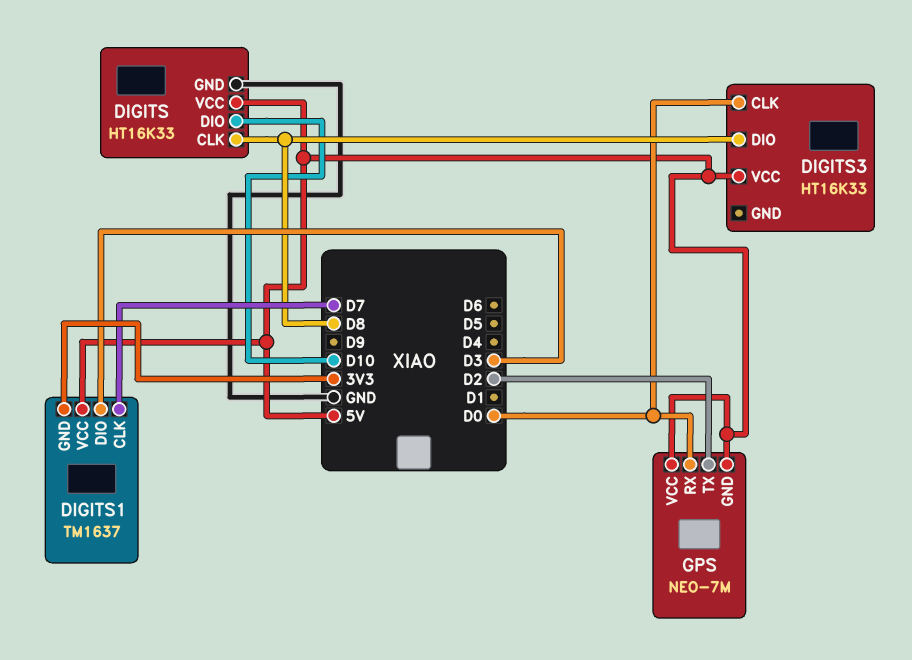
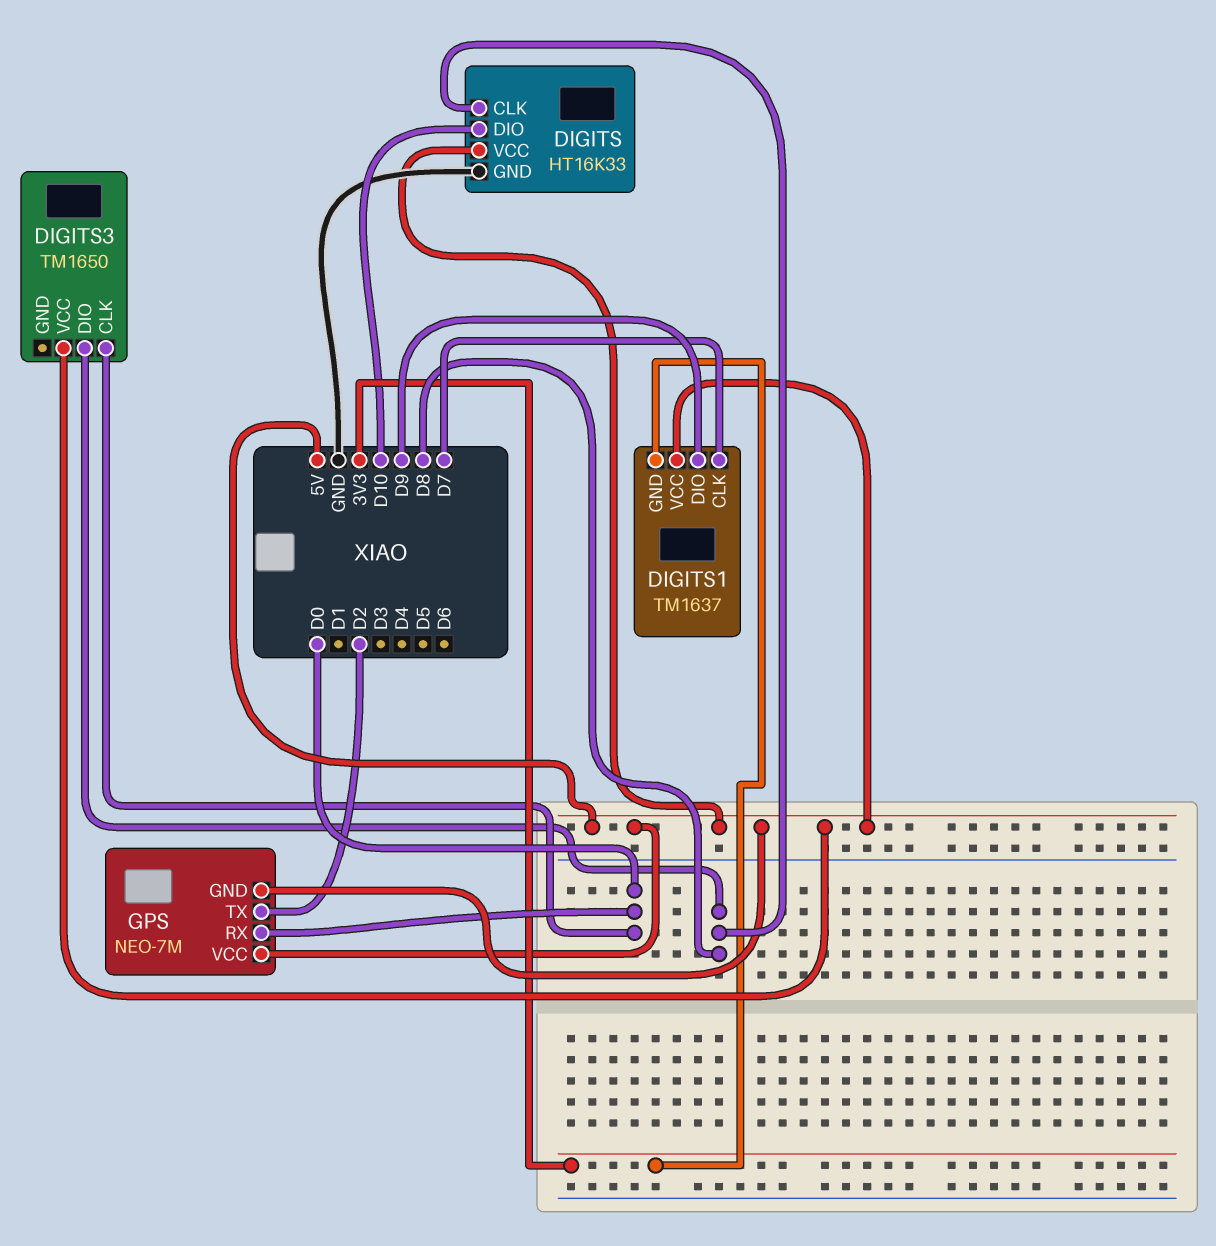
DIGITS1 pin DIO: D3 -> D9
DIGITS3: HT16K33 -> TM1650

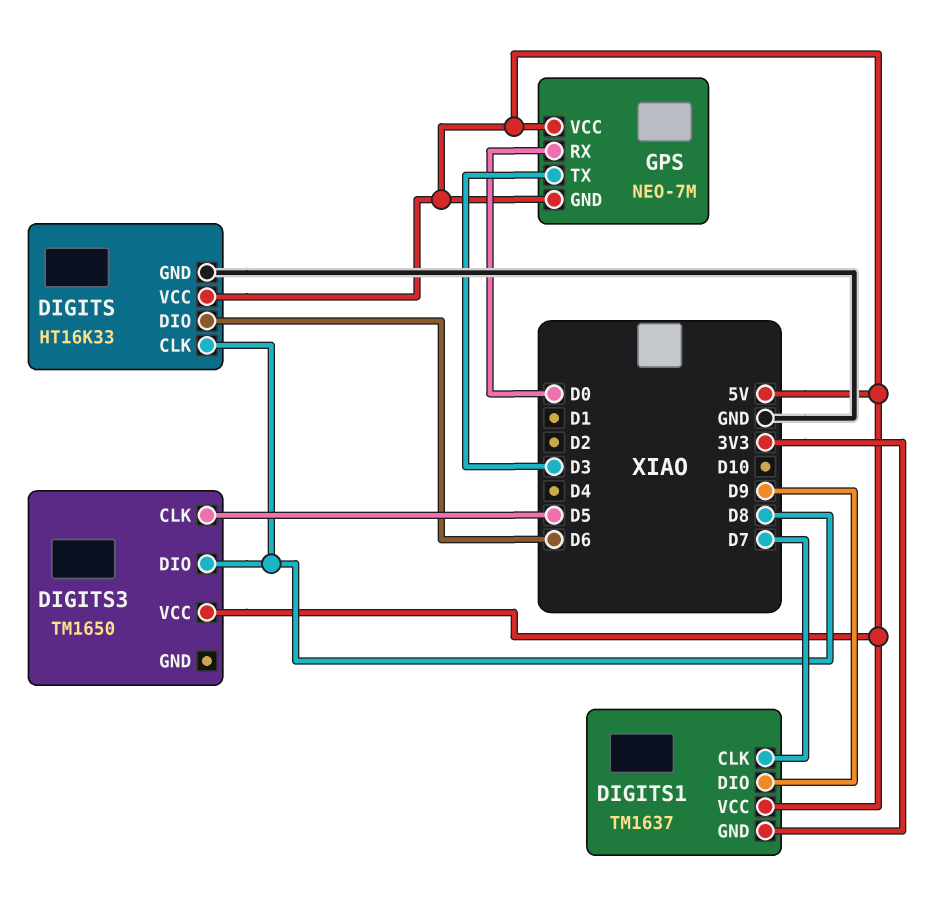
DIGITS pin DIO: D10 -> D6
DIGITS3 pin CLK: D0 -> D5
GPS pin TX: D2 -> D3

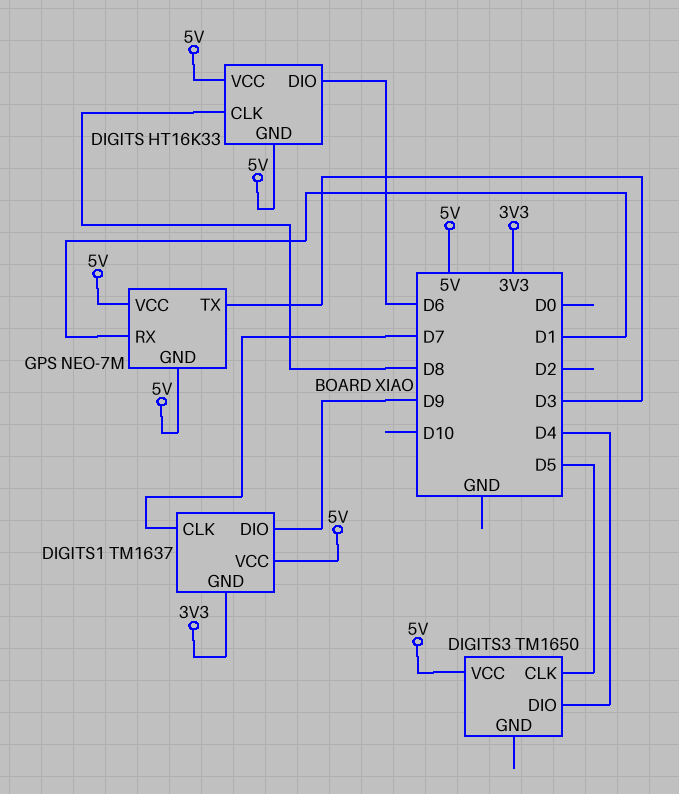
DIGITS pin GND: GND -> 5V
DIGITS3 pin DIO: D8 -> D4
GPS pin RX: D0 -> D1

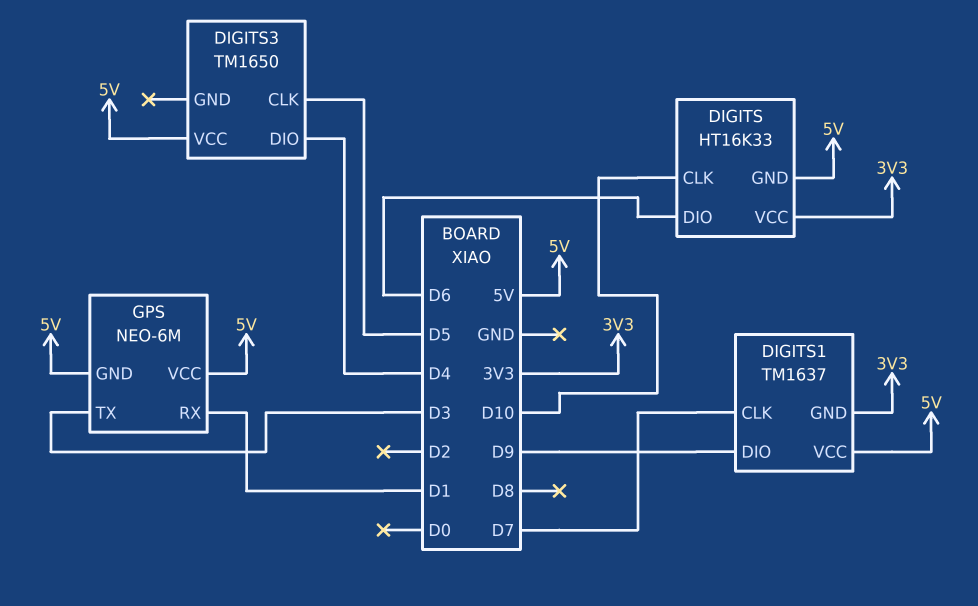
DIGITS pin CLK: D8 -> D10
DIGITS pin VCC: 5V -> 3V3
GPS: NEO-7M -> NEO-6M

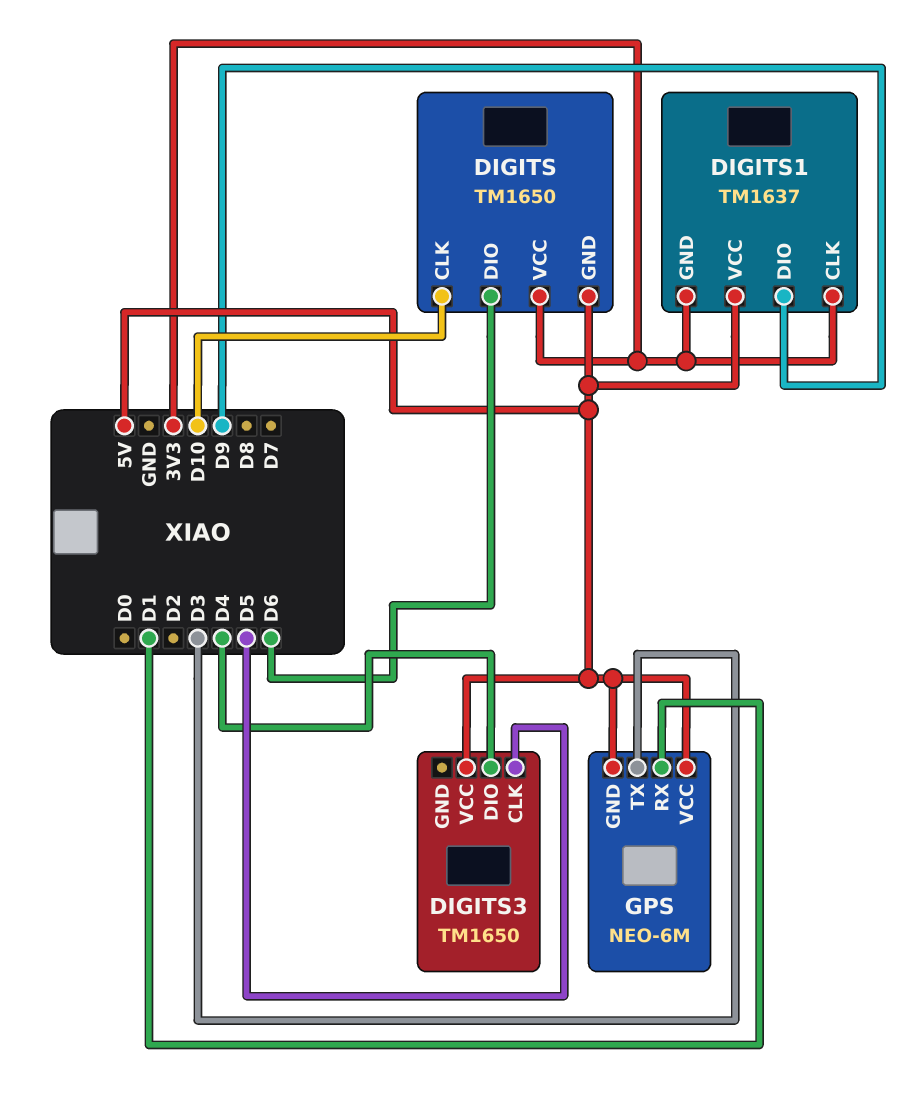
DIGITS: HT16K33 -> TM1650
DIGITS1 pin CLK: D7 -> 3V3

